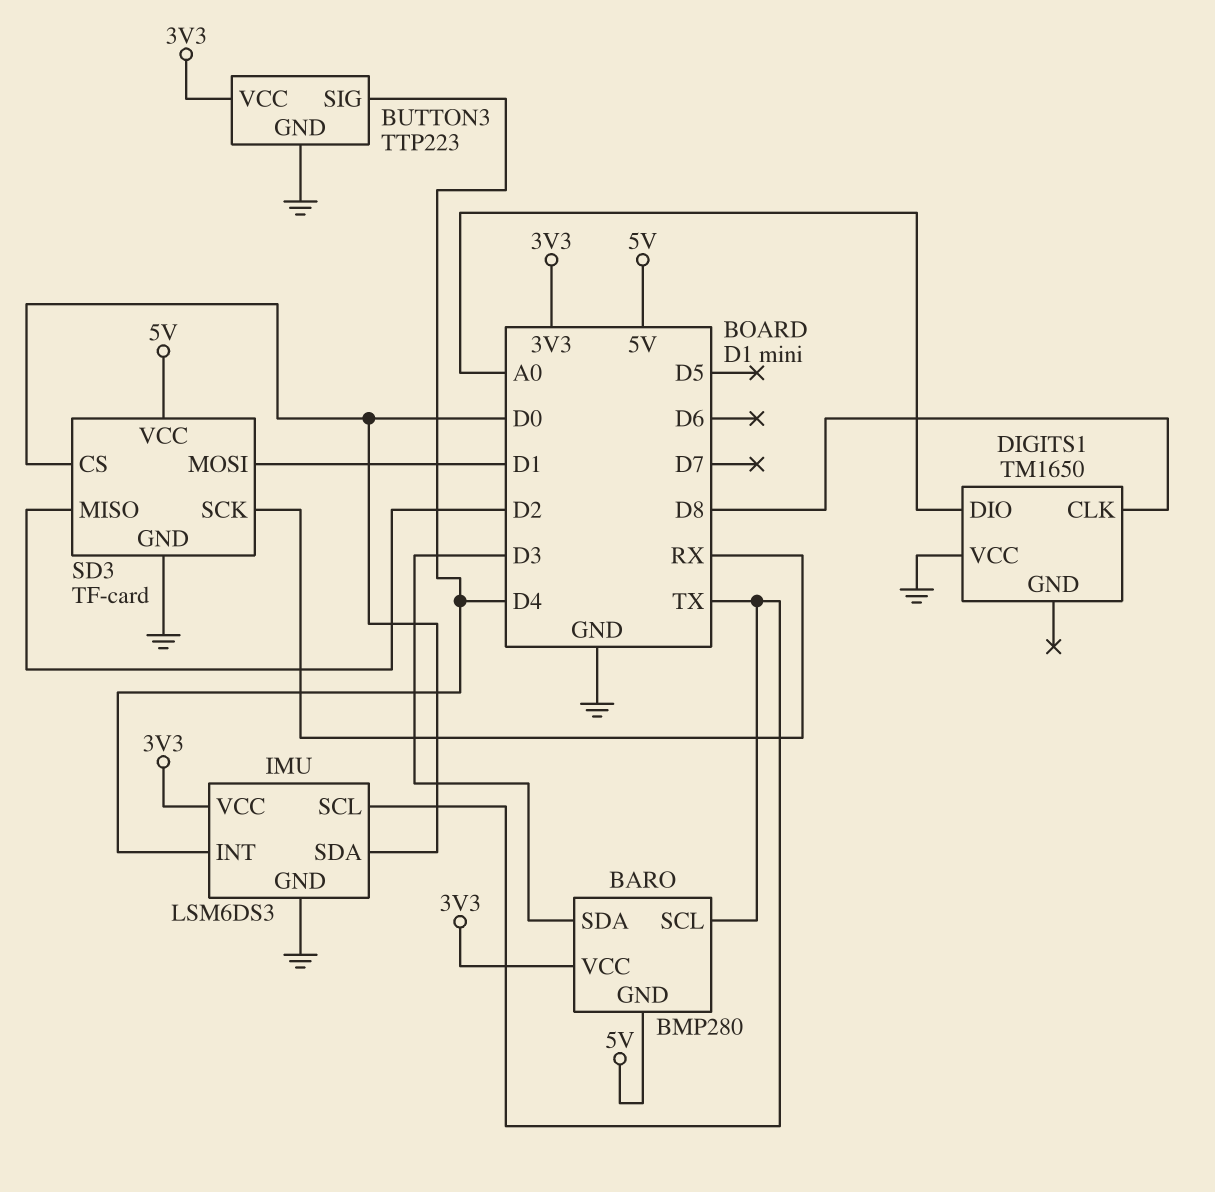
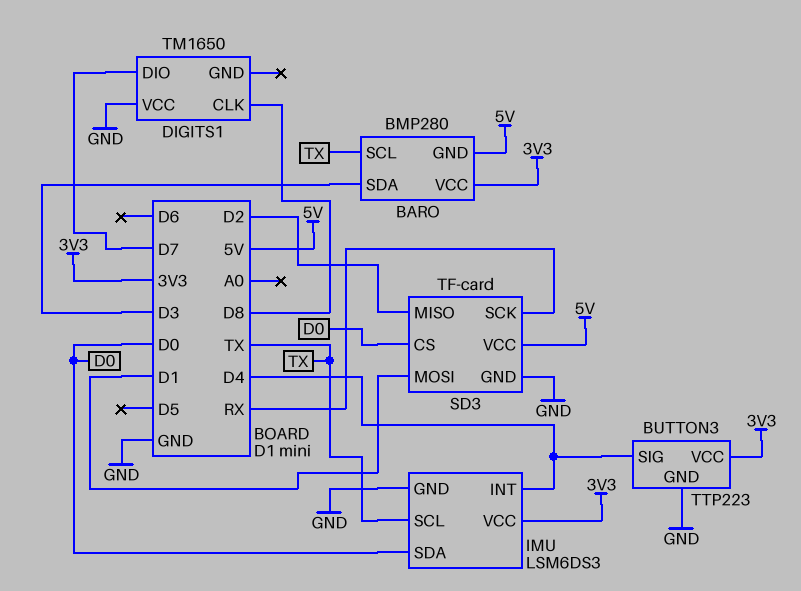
DIGITS1 pin DIO: A0 -> D7

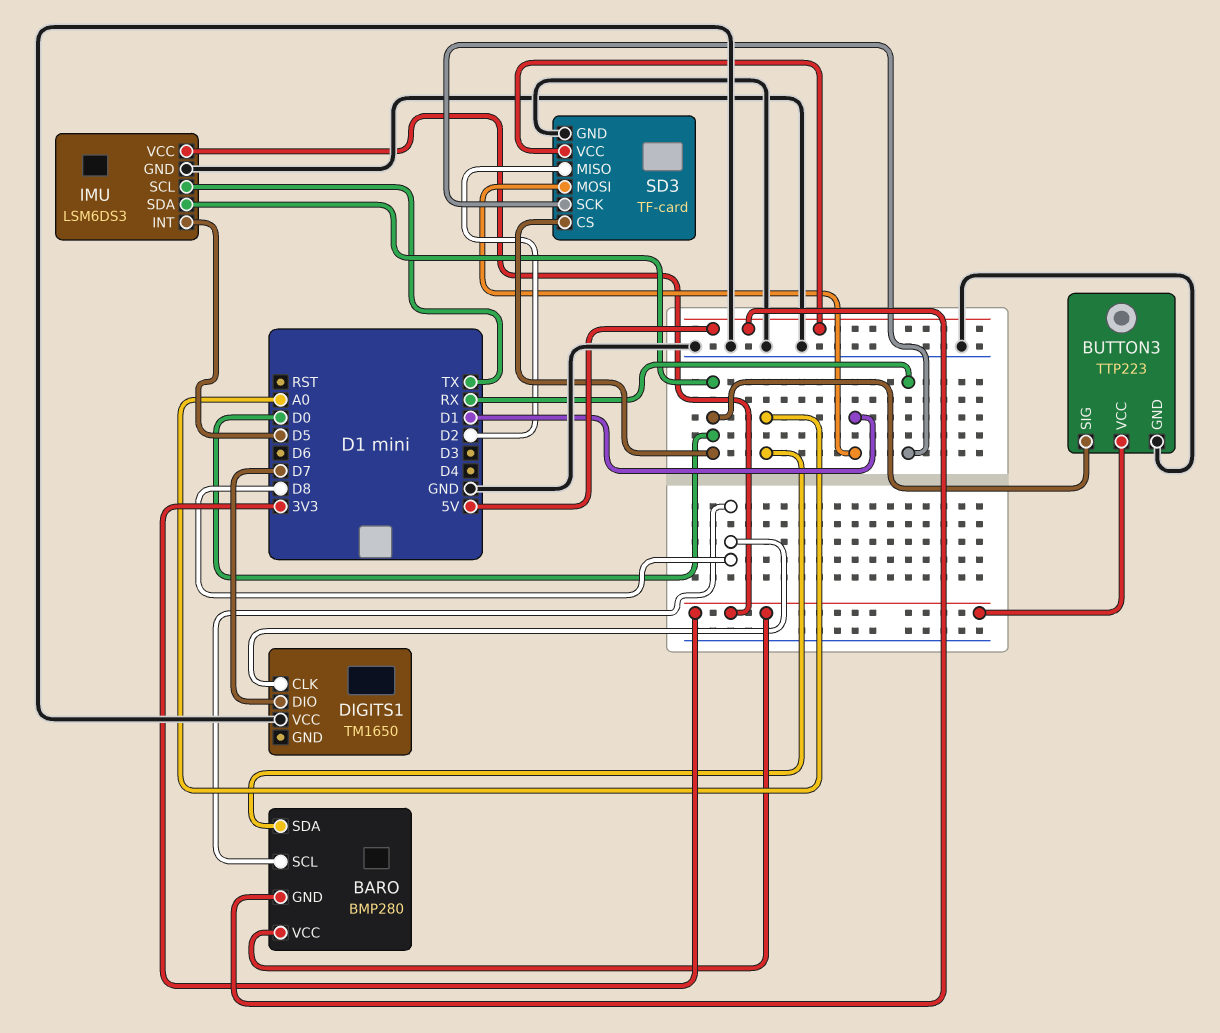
BARO pin SCL: TX -> D8
BARO pin SDA: D3 -> A0
BUTTON3 pin SIG: D4 -> D0
IMU pin INT: D4 -> D5

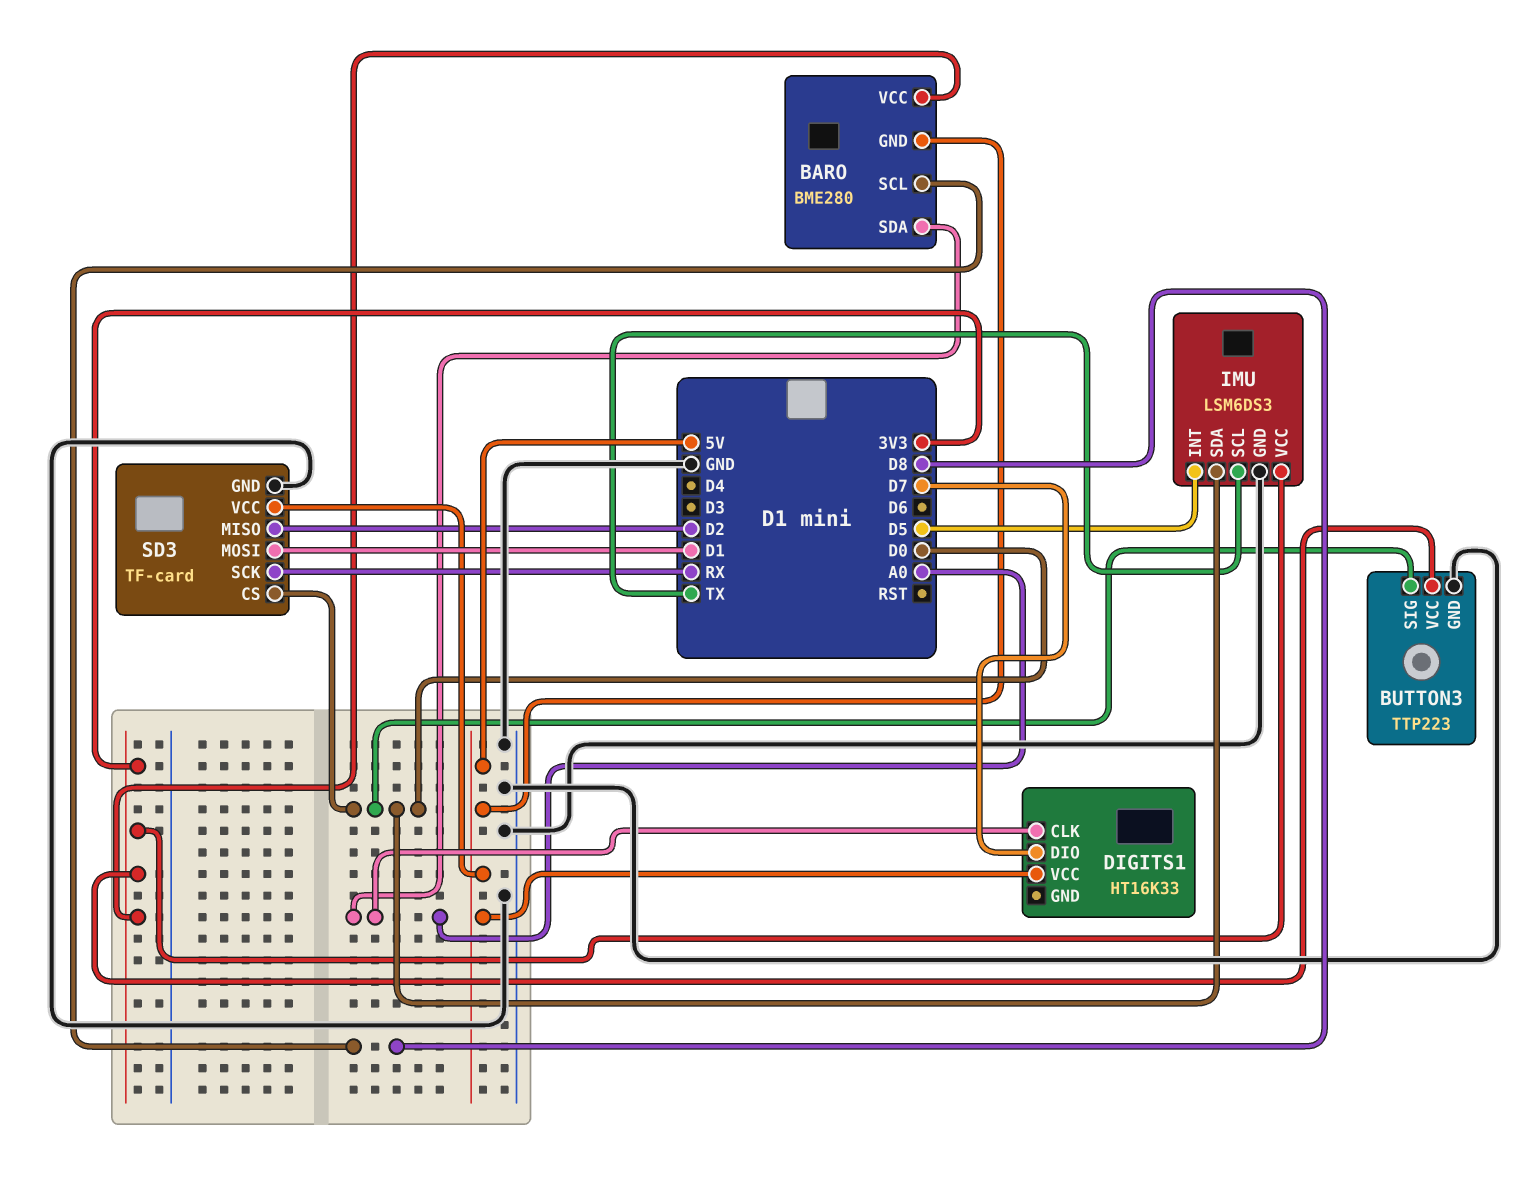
BARO: BMP280 -> BME280
DIGITS1: TM1650 -> HT16K33
DIGITS1 pin CLK: D8 -> A0
DIGITS1 pin VCC: GND -> 5V

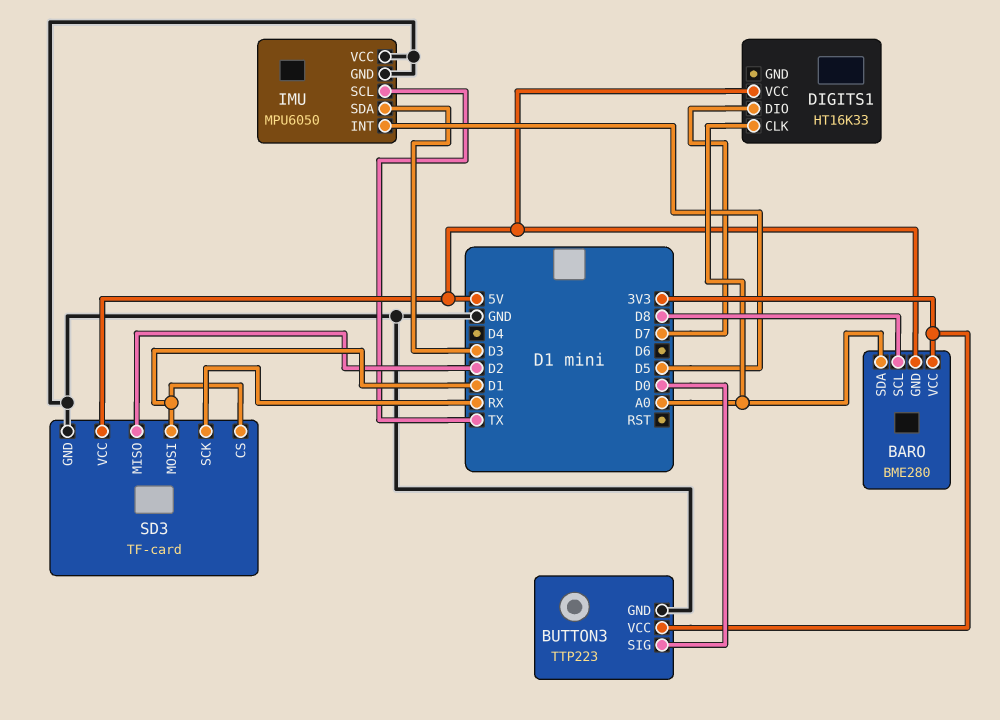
IMU: LSM6DS3 -> MPU6050
IMU pin SDA: D0 -> D3
IMU pin VCC: 3V3 -> GND
SD3 pin CS: D0 -> D1

